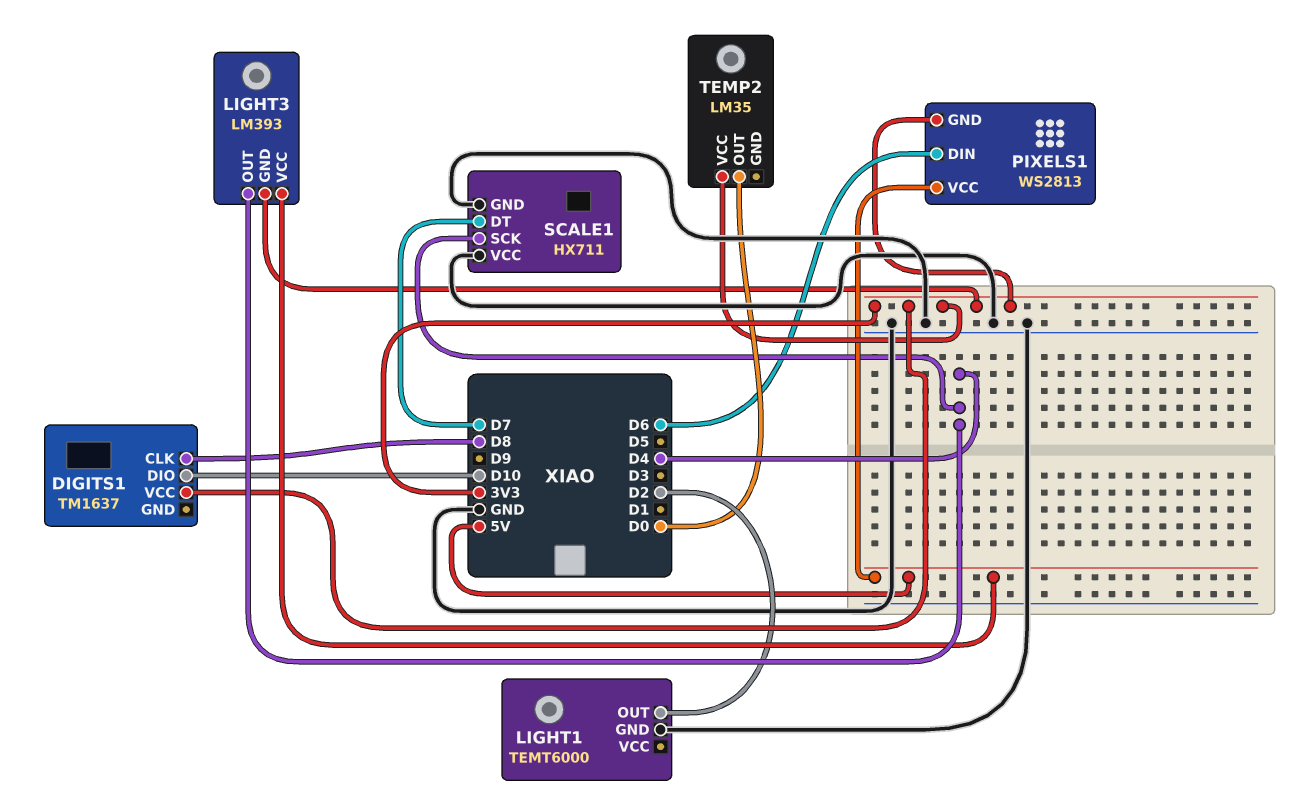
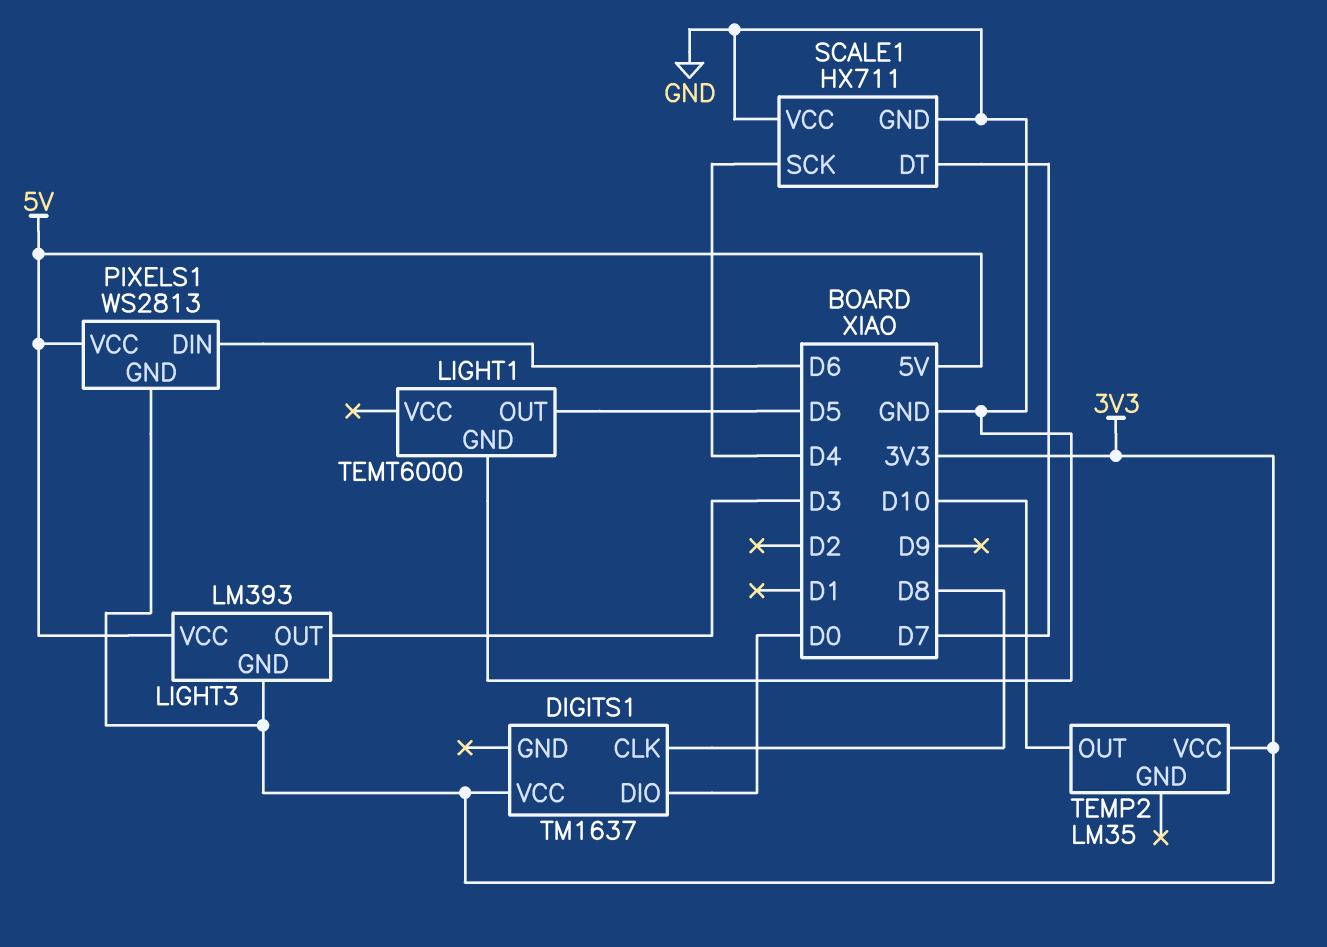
DIGITS1 pin DIO: D10 -> D0
LIGHT1 pin OUT: D2 -> D5
LIGHT3 pin OUT: D4 -> D3
TEMP2 pin OUT: D0 -> D10

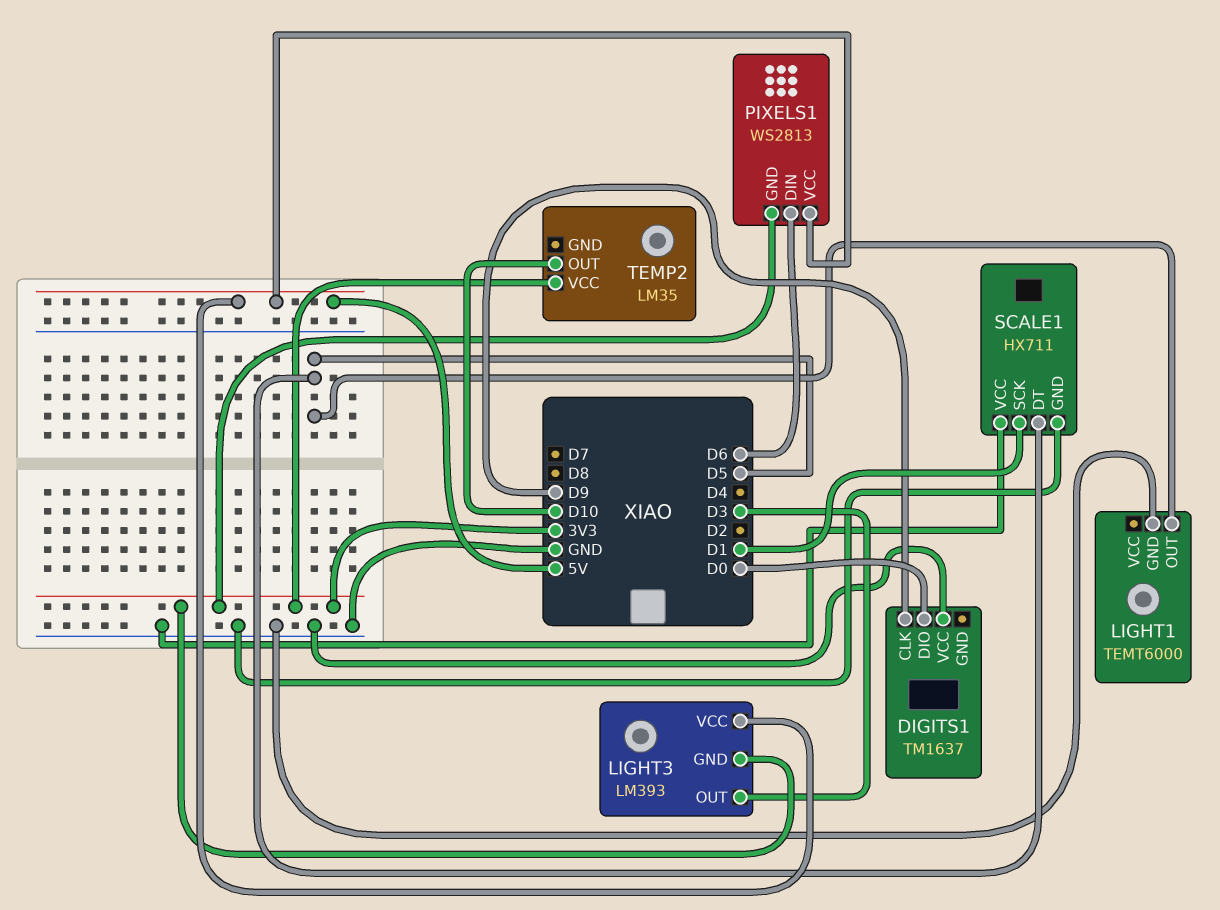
DIGITS1 pin CLK: D8 -> D9
DIGITS1 pin VCC: 3V3 -> GND
SCALE1 pin DT: D7 -> D5
SCALE1 pin SCK: D4 -> D1

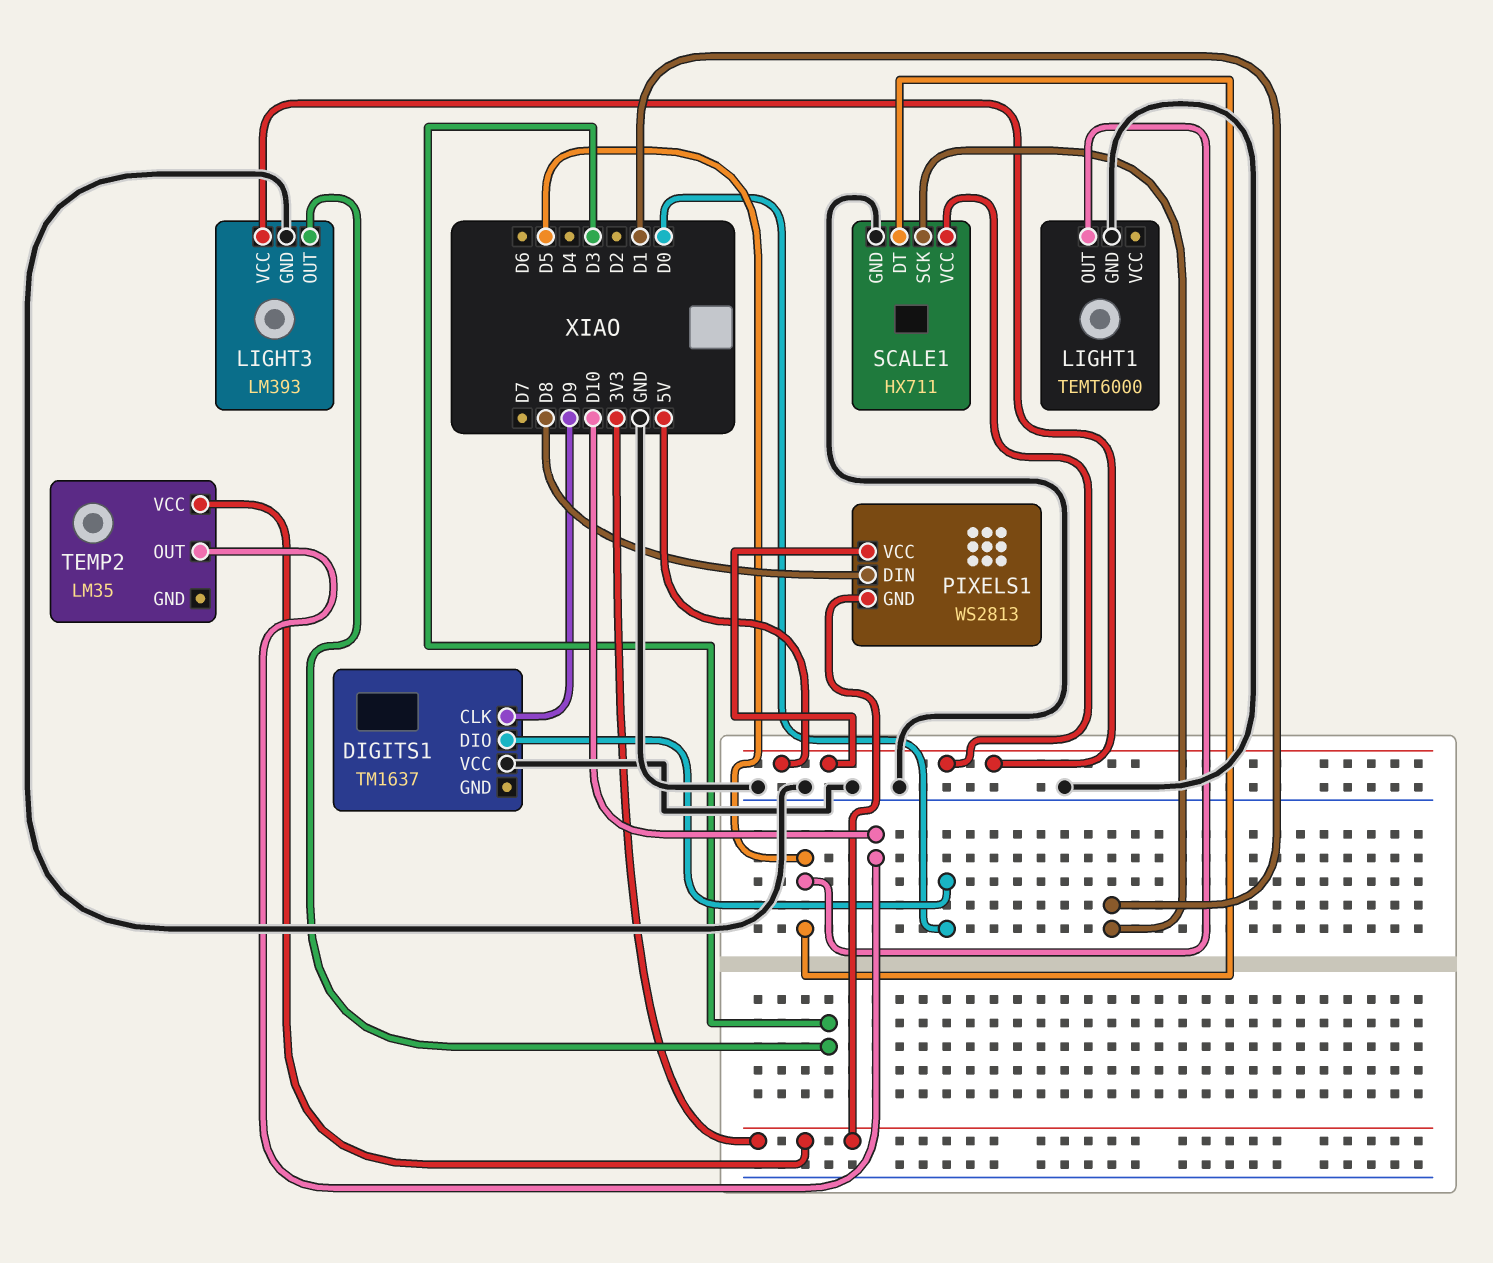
LIGHT3 pin GND: 3V3 -> GND
PIXELS1 pin DIN: D6 -> D8
SCALE1 pin VCC: GND -> 5V

